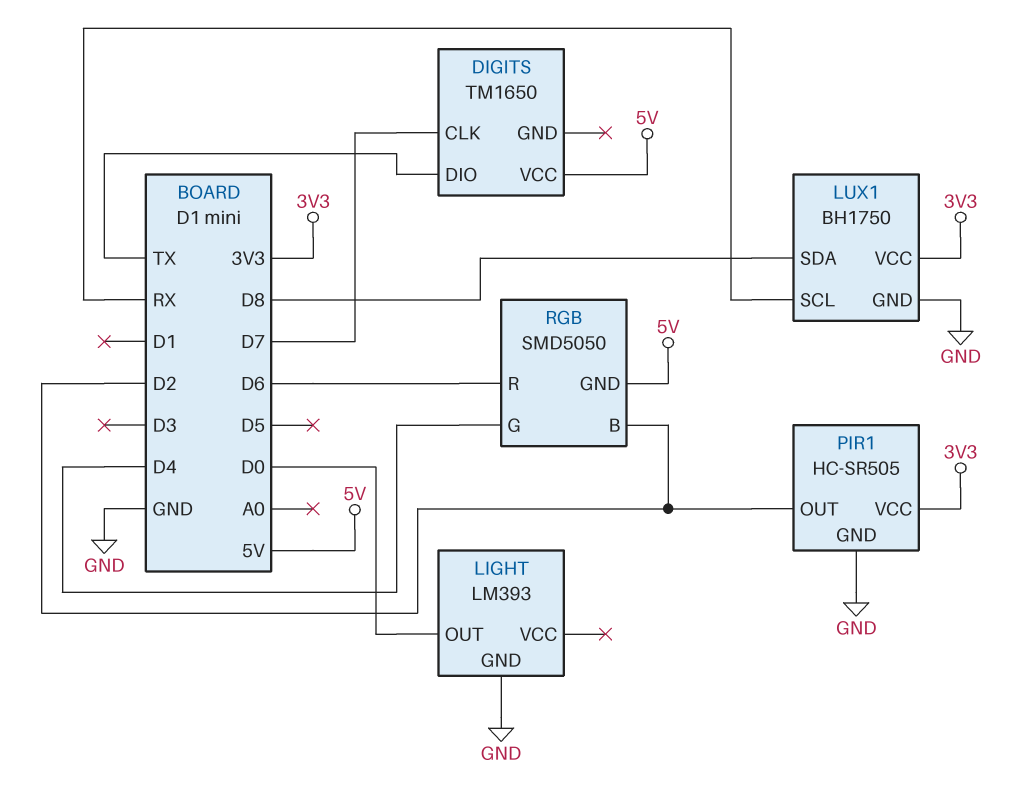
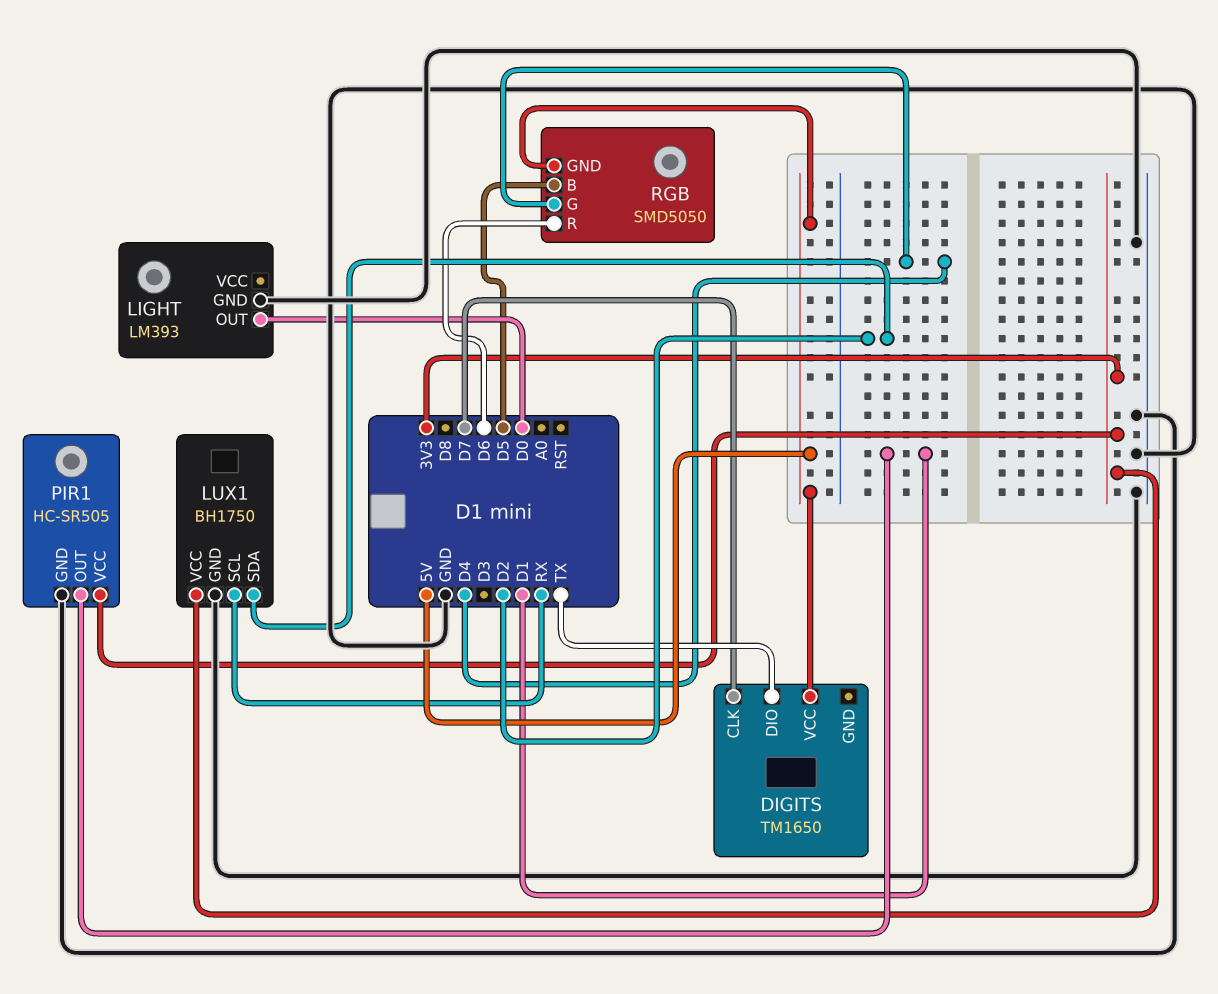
LUX1 pin SDA: D8 -> D2
PIR1 pin OUT: D2 -> D1
RGB pin B: D2 -> D5

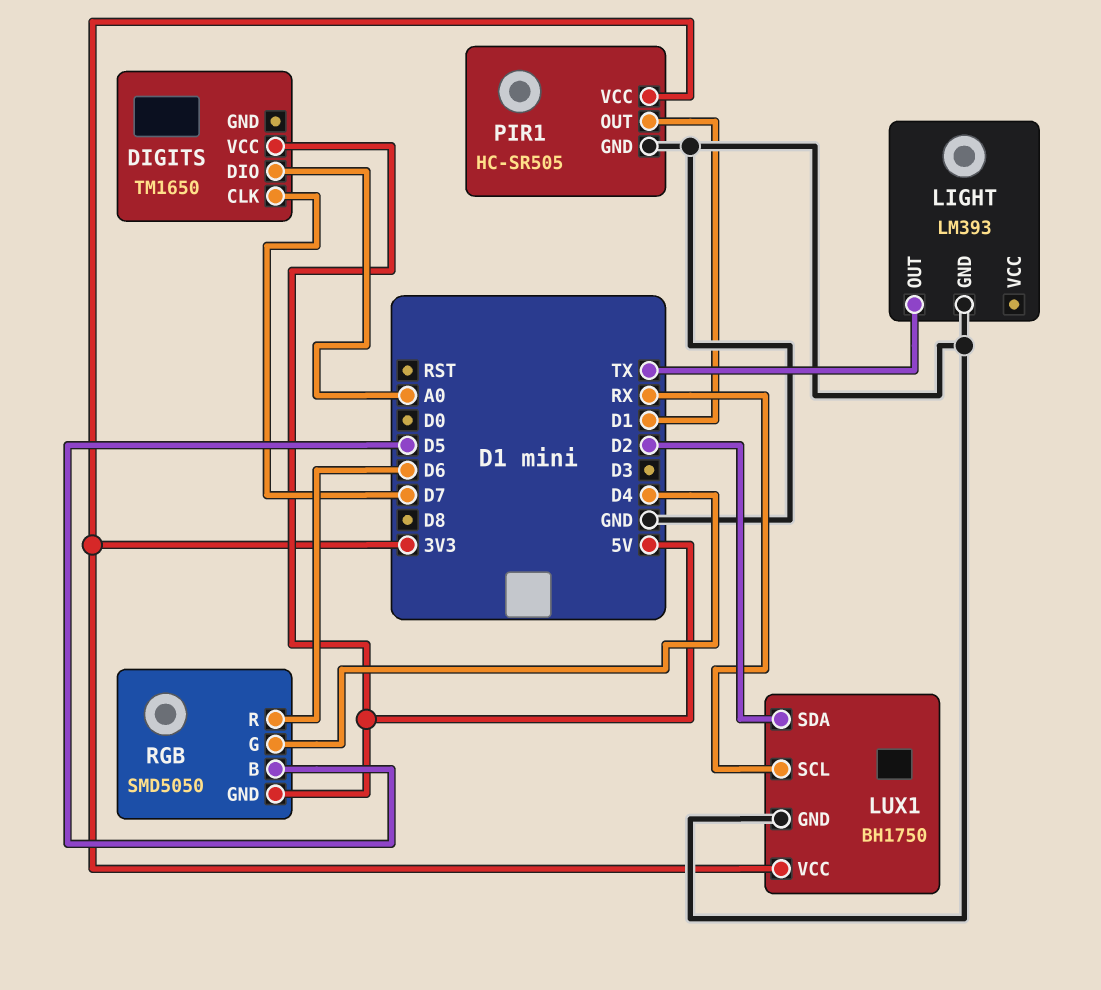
DIGITS pin DIO: TX -> A0
LIGHT pin OUT: D0 -> TX

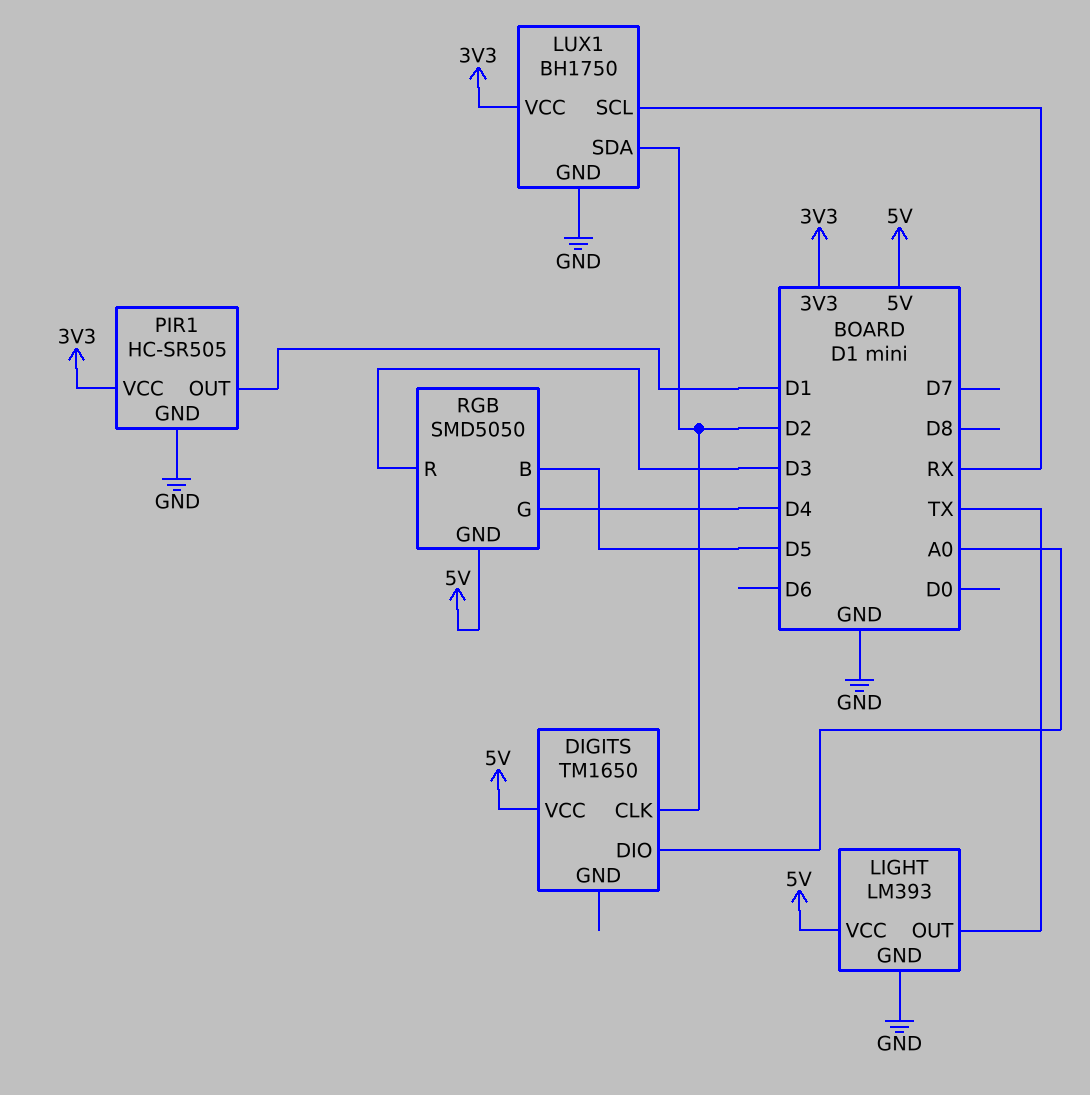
DIGITS pin CLK: D7 -> D2
LIGHT pin VCC: none -> 5V
RGB pin R: D6 -> D3

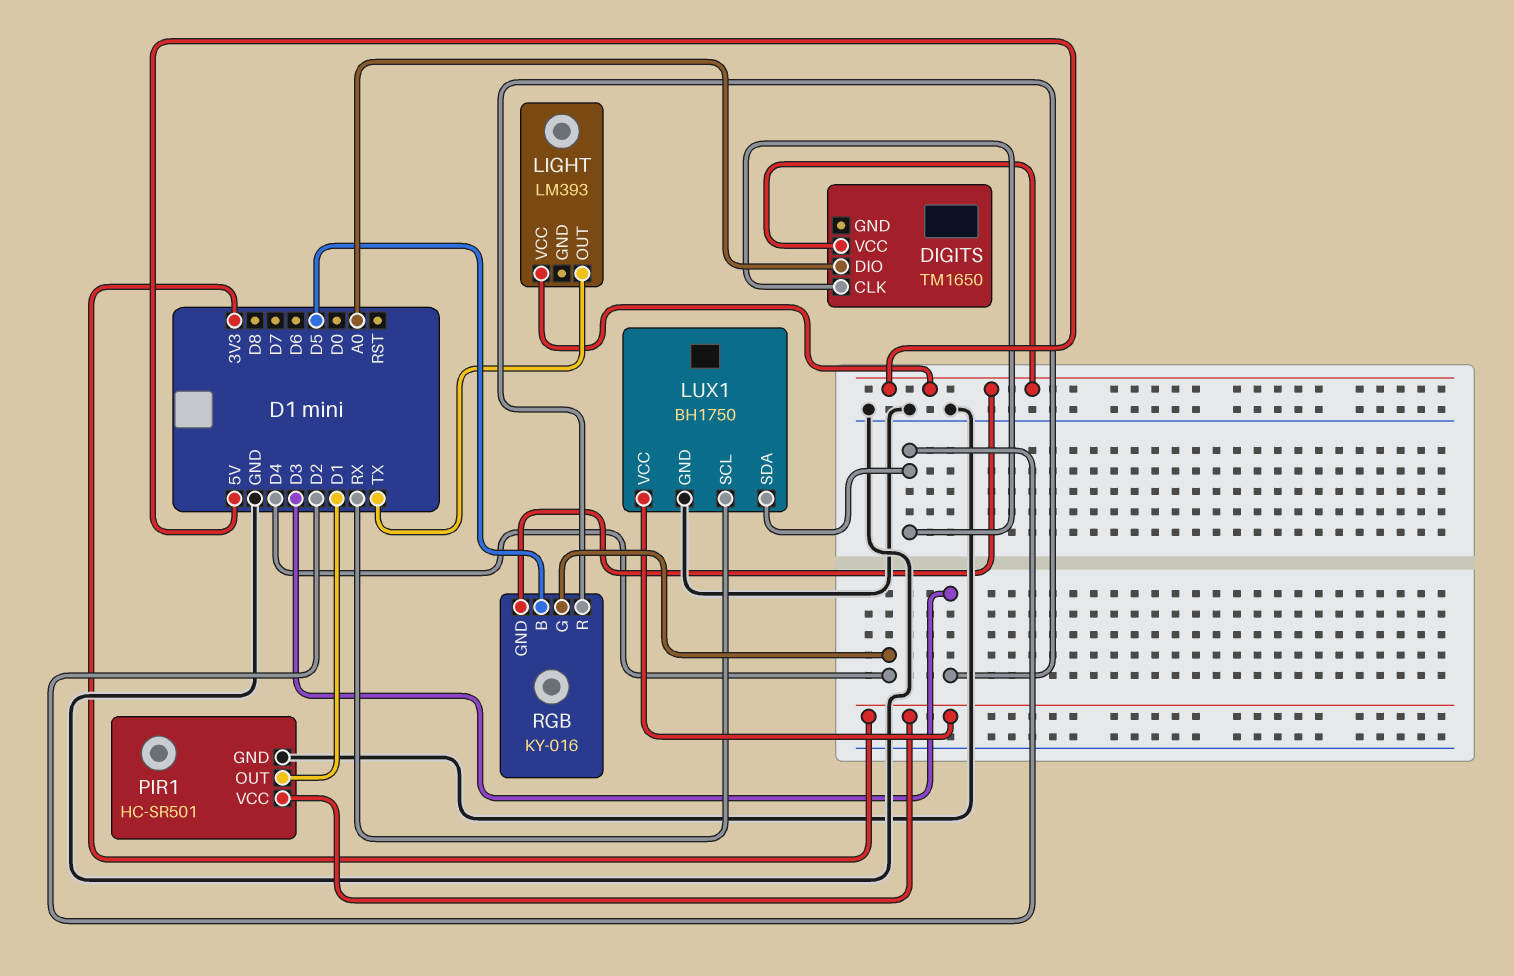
LIGHT pin GND: GND -> none
PIR1: HC-SR505 -> HC-SR501
RGB: SMD5050 -> KY-016

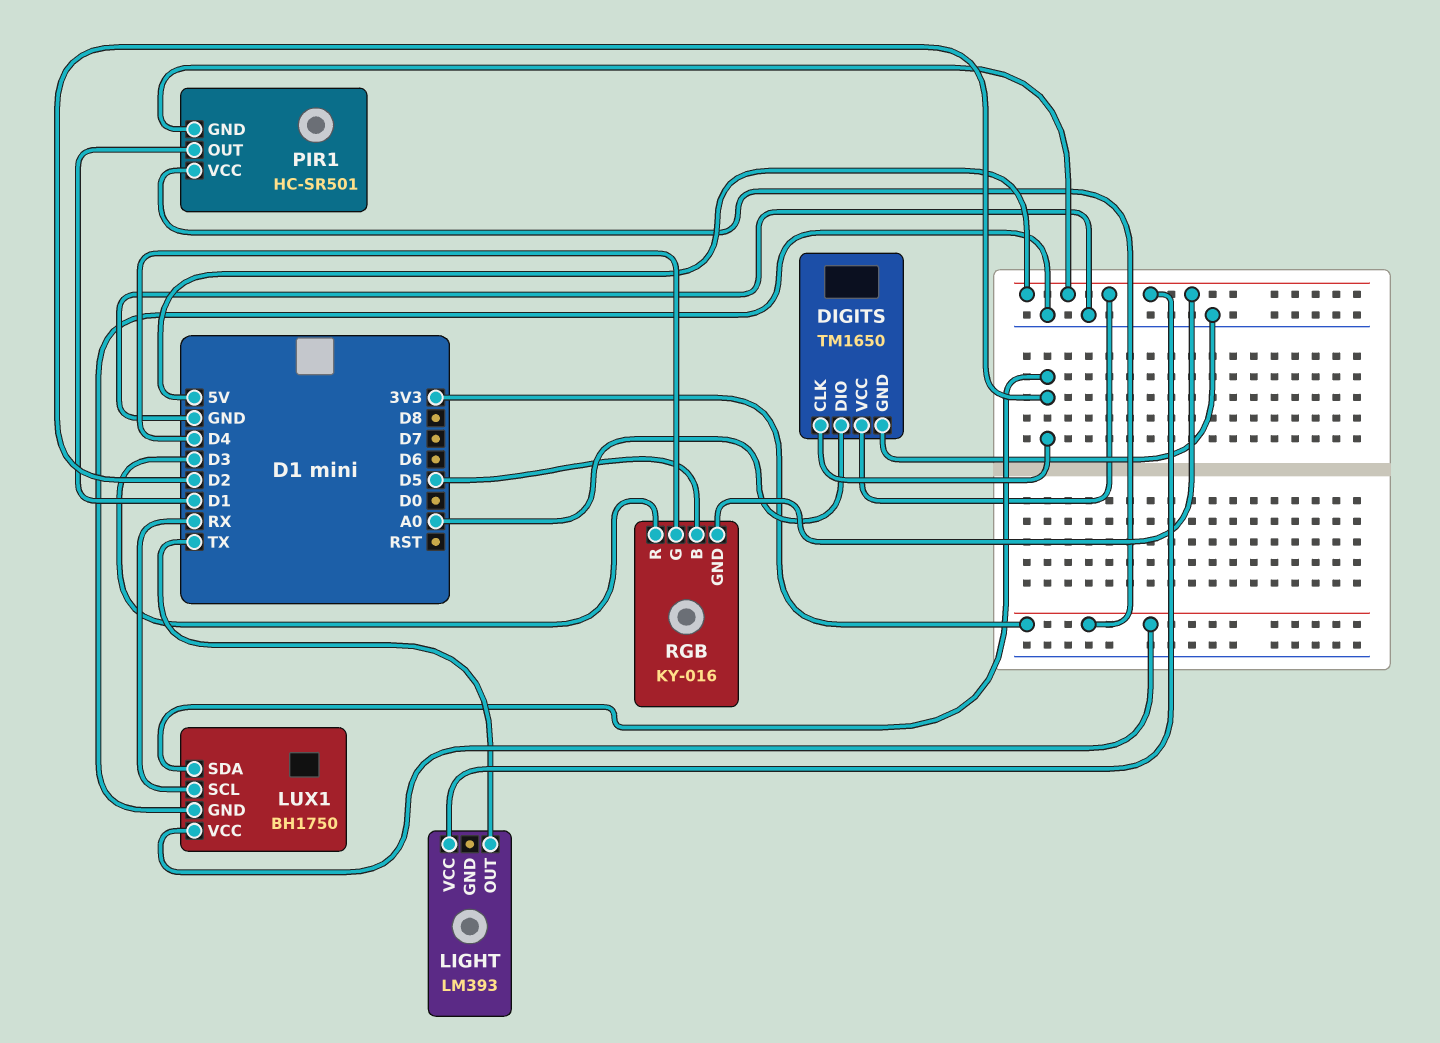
DIGITS pin GND: none -> GND
PIR1 pin GND: GND -> 5V

